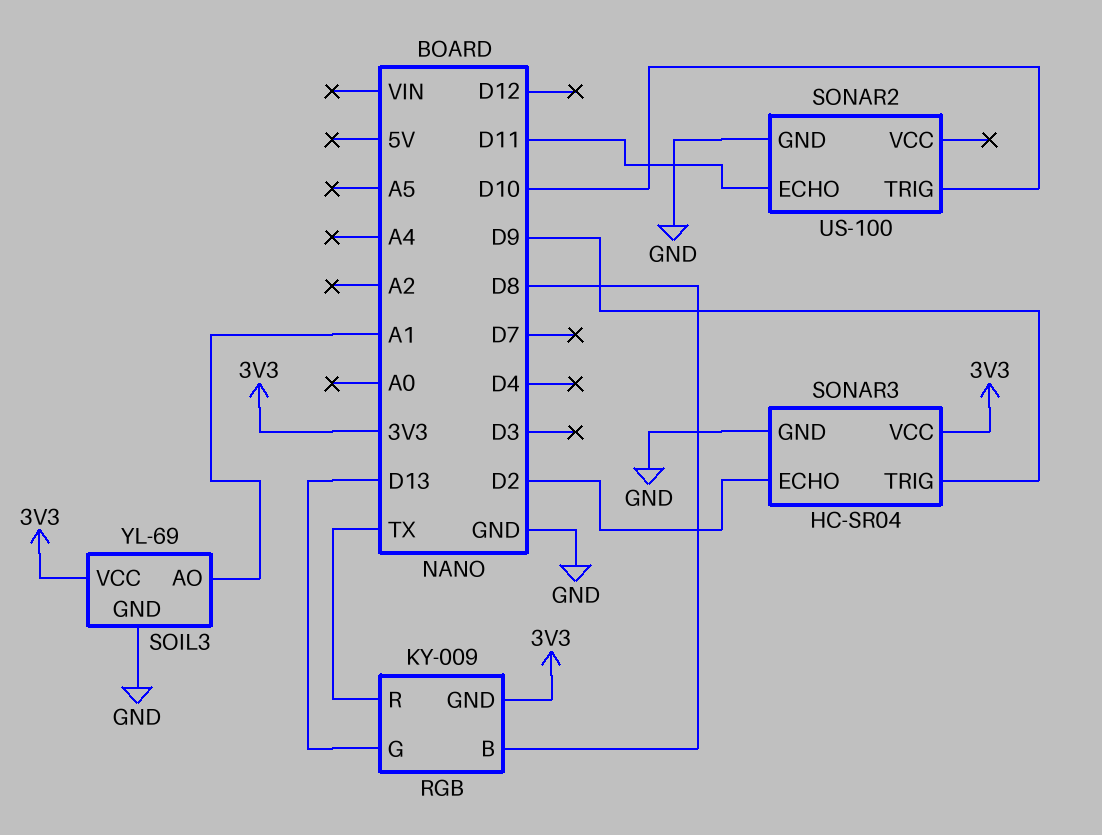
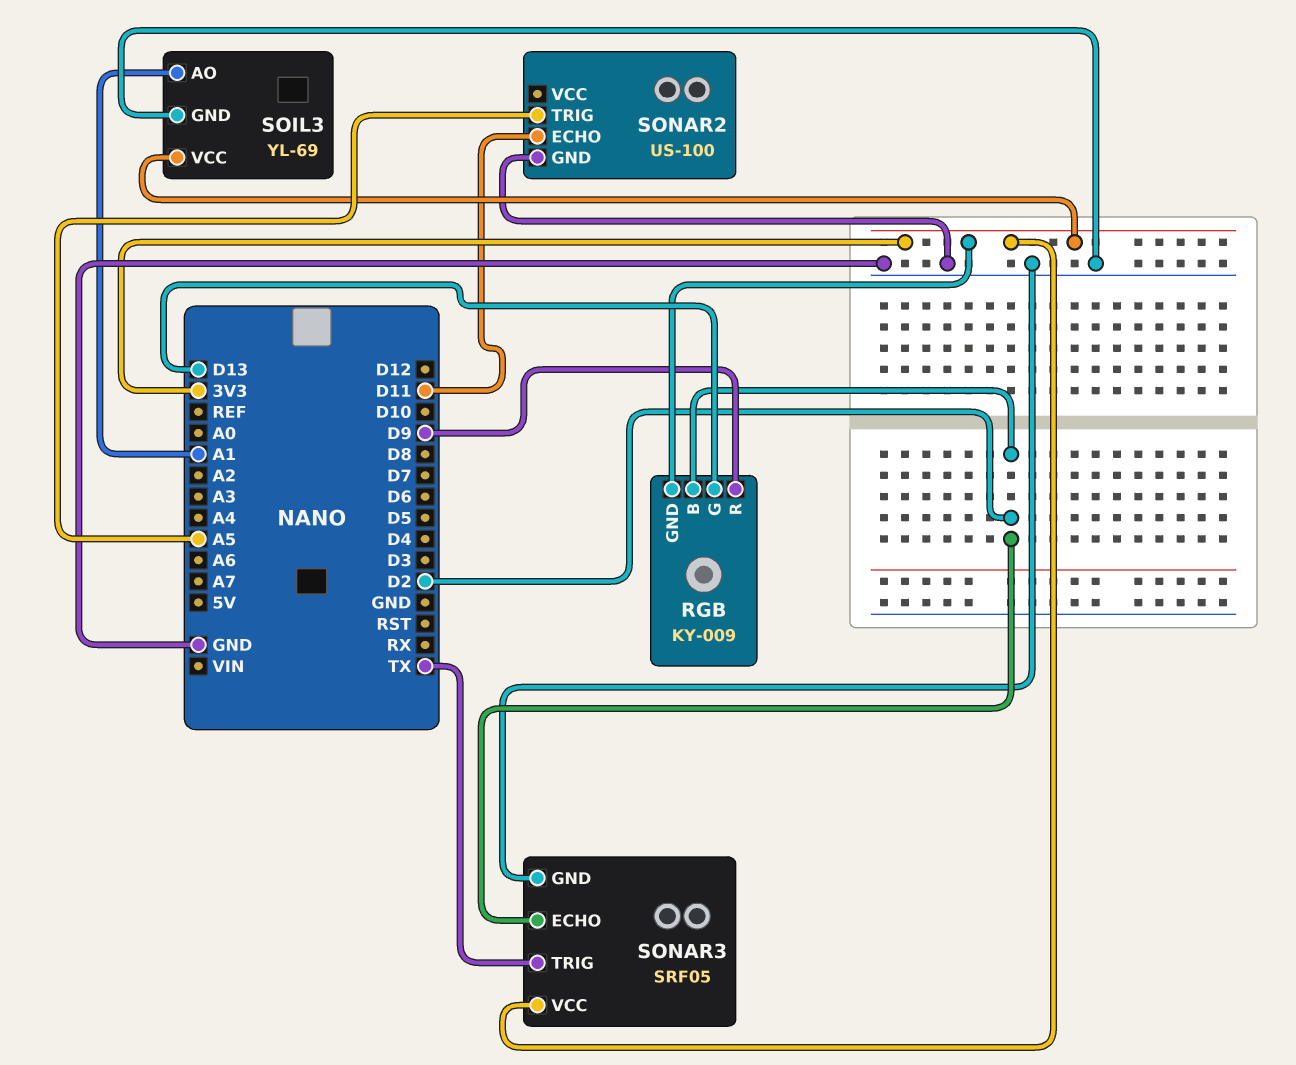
RGB pin B: D8 -> D2
RGB pin R: TX -> D9
SONAR2 pin TRIG: D10 -> A5
SONAR3: HC-SR04 -> SRF05
SONAR3 pin TRIG: D9 -> TX

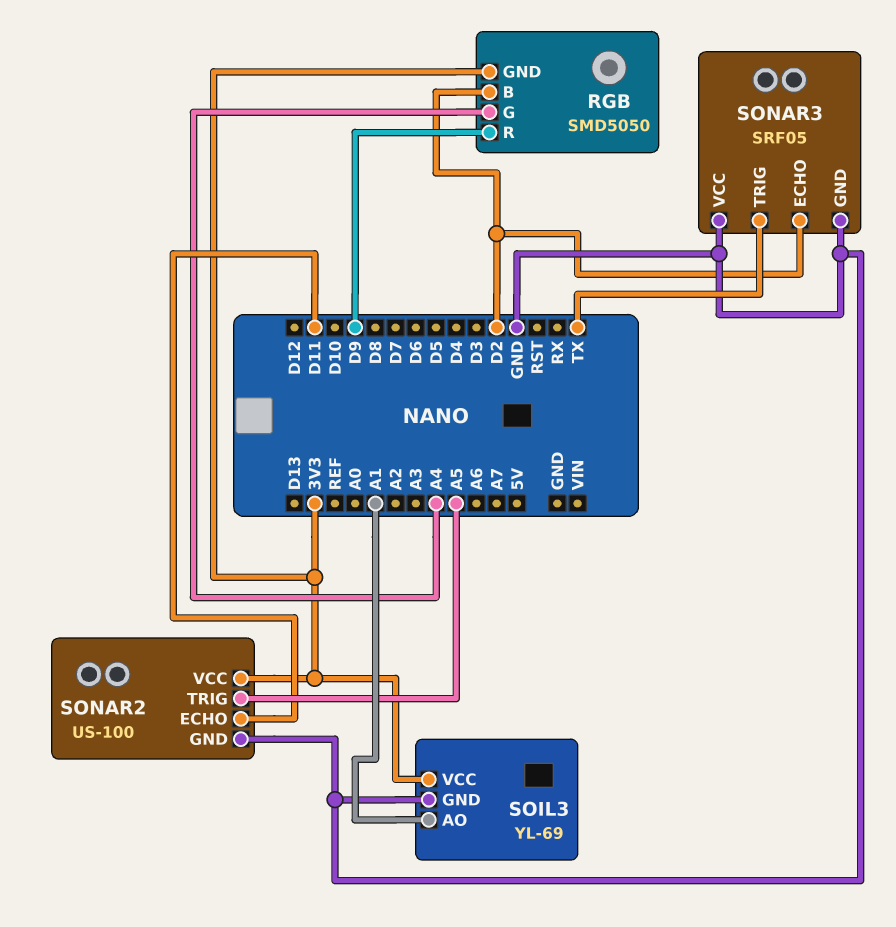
RGB: KY-009 -> SMD5050
RGB pin G: D13 -> A4
SONAR2 pin VCC: none -> 3V3
SONAR3 pin VCC: 3V3 -> GND

